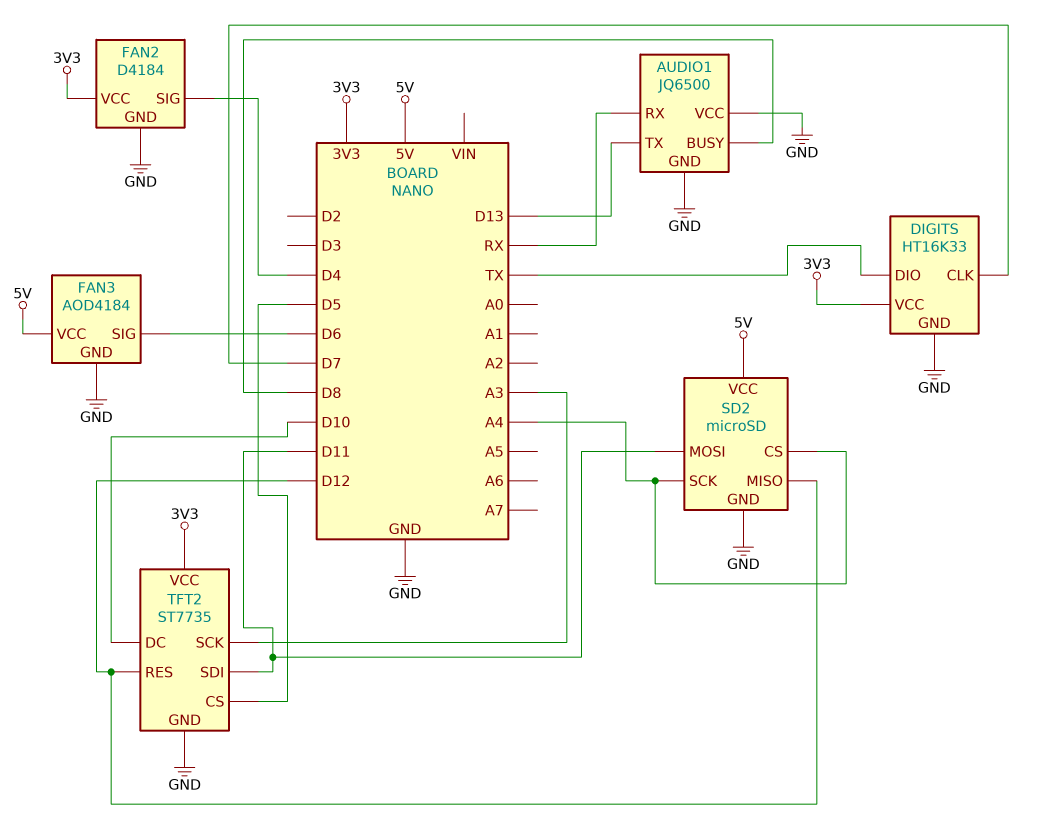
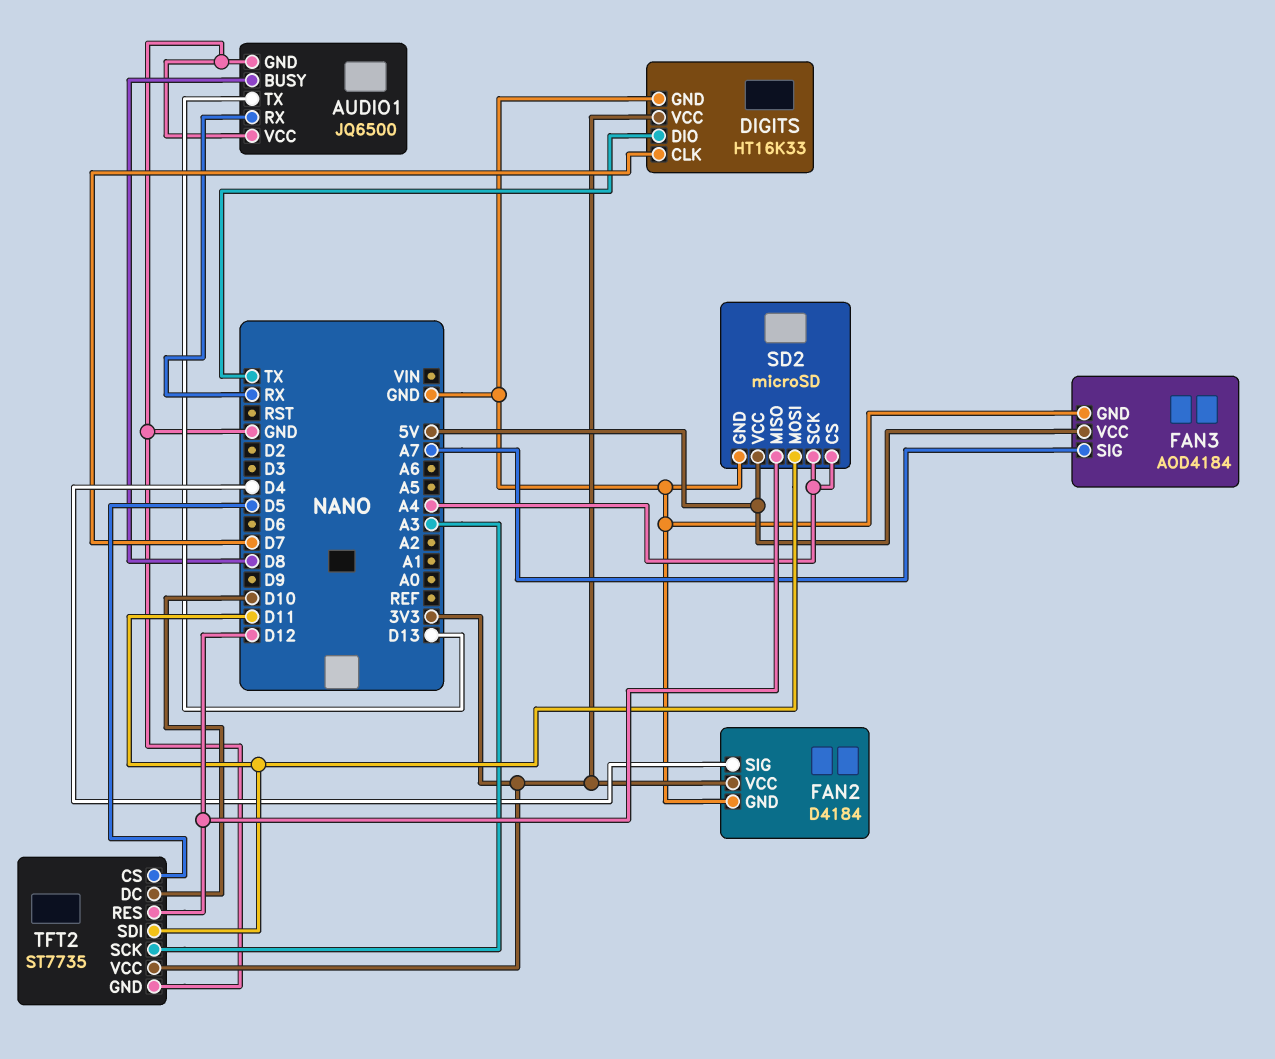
FAN3 pin SIG: D6 -> A7

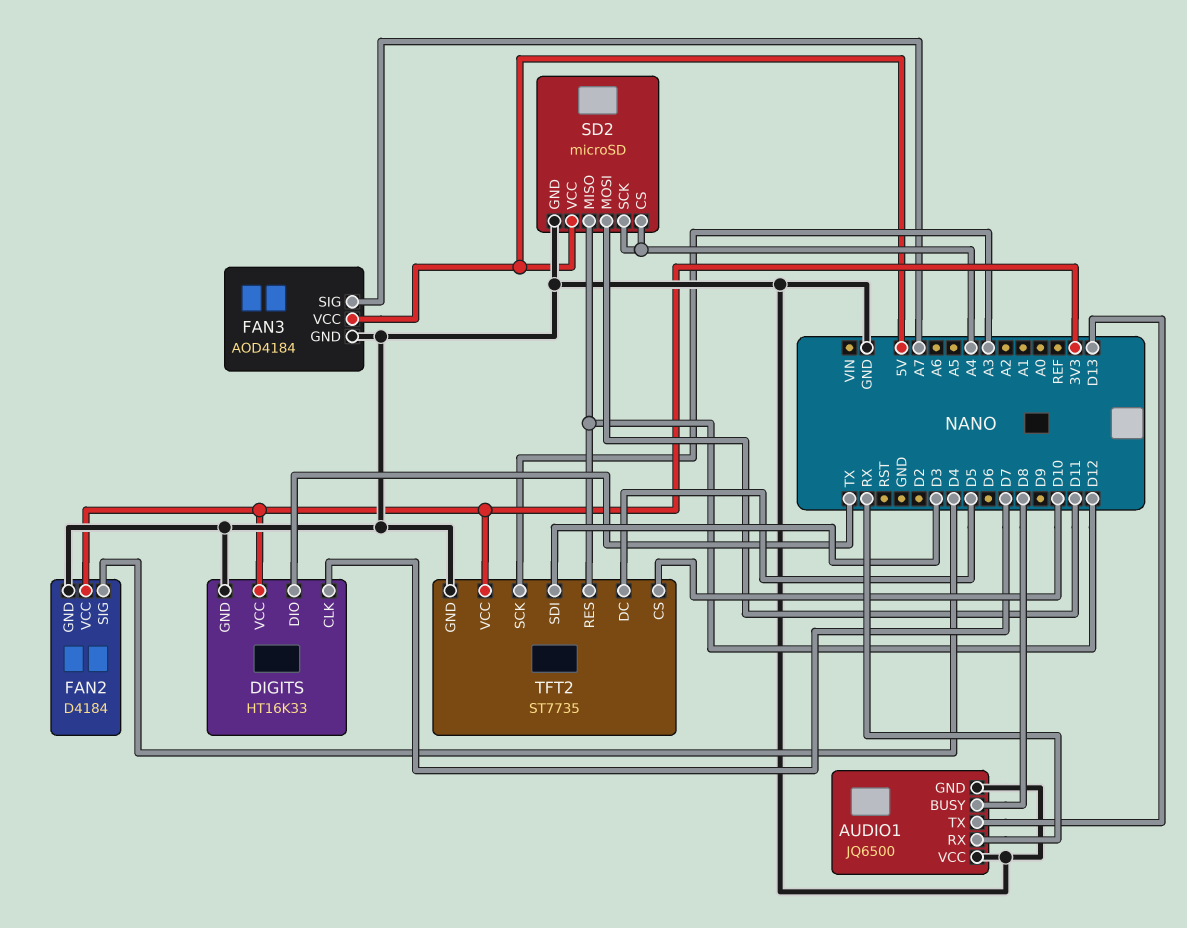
TFT2 pin CS: D5 -> D10
TFT2 pin DC: D10 -> D5
TFT2 pin SDI: D11 -> D3

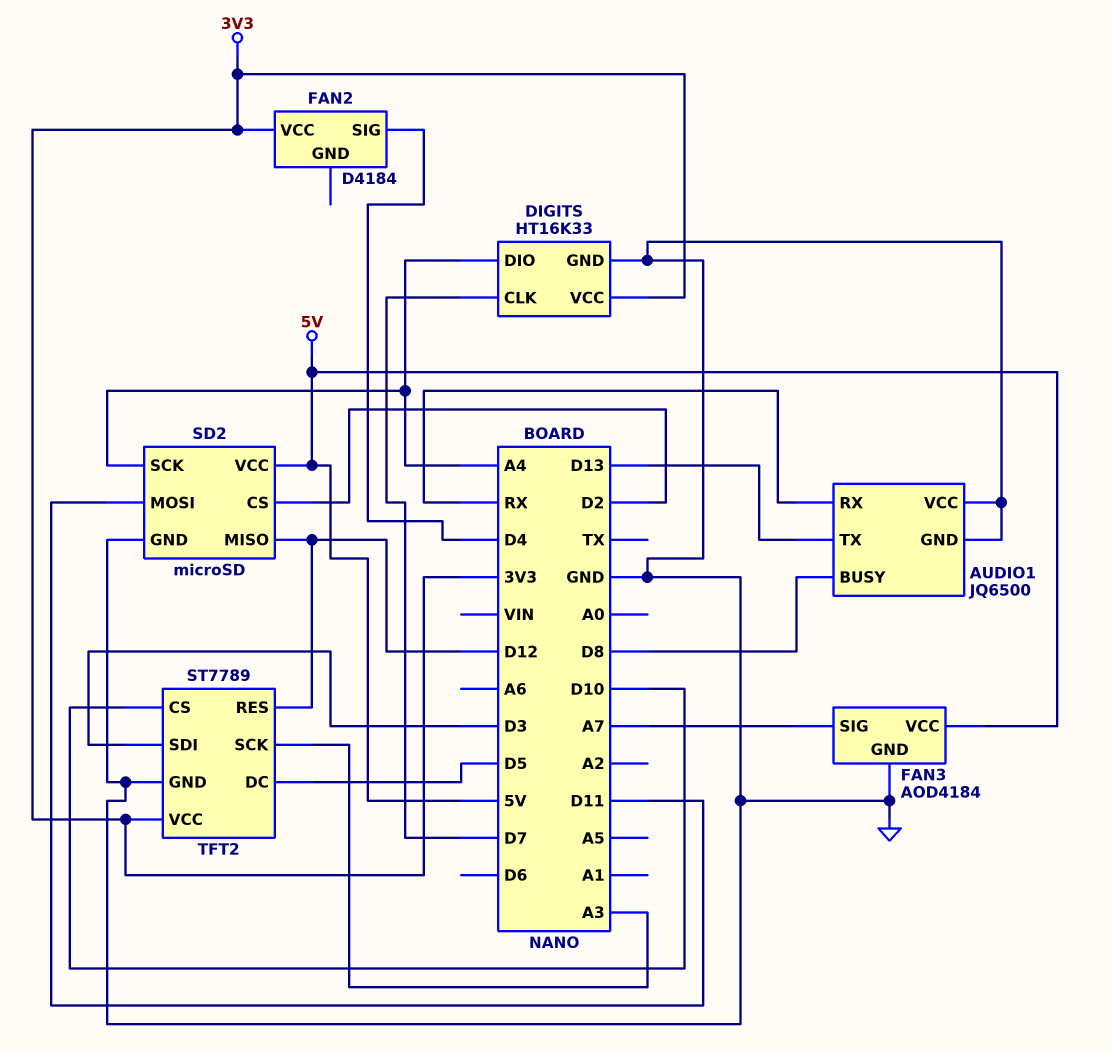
DIGITS pin DIO: TX -> A4
FAN2 pin GND: GND -> none
SD2 pin CS: A4 -> D2
TFT2: ST7735 -> ST7789

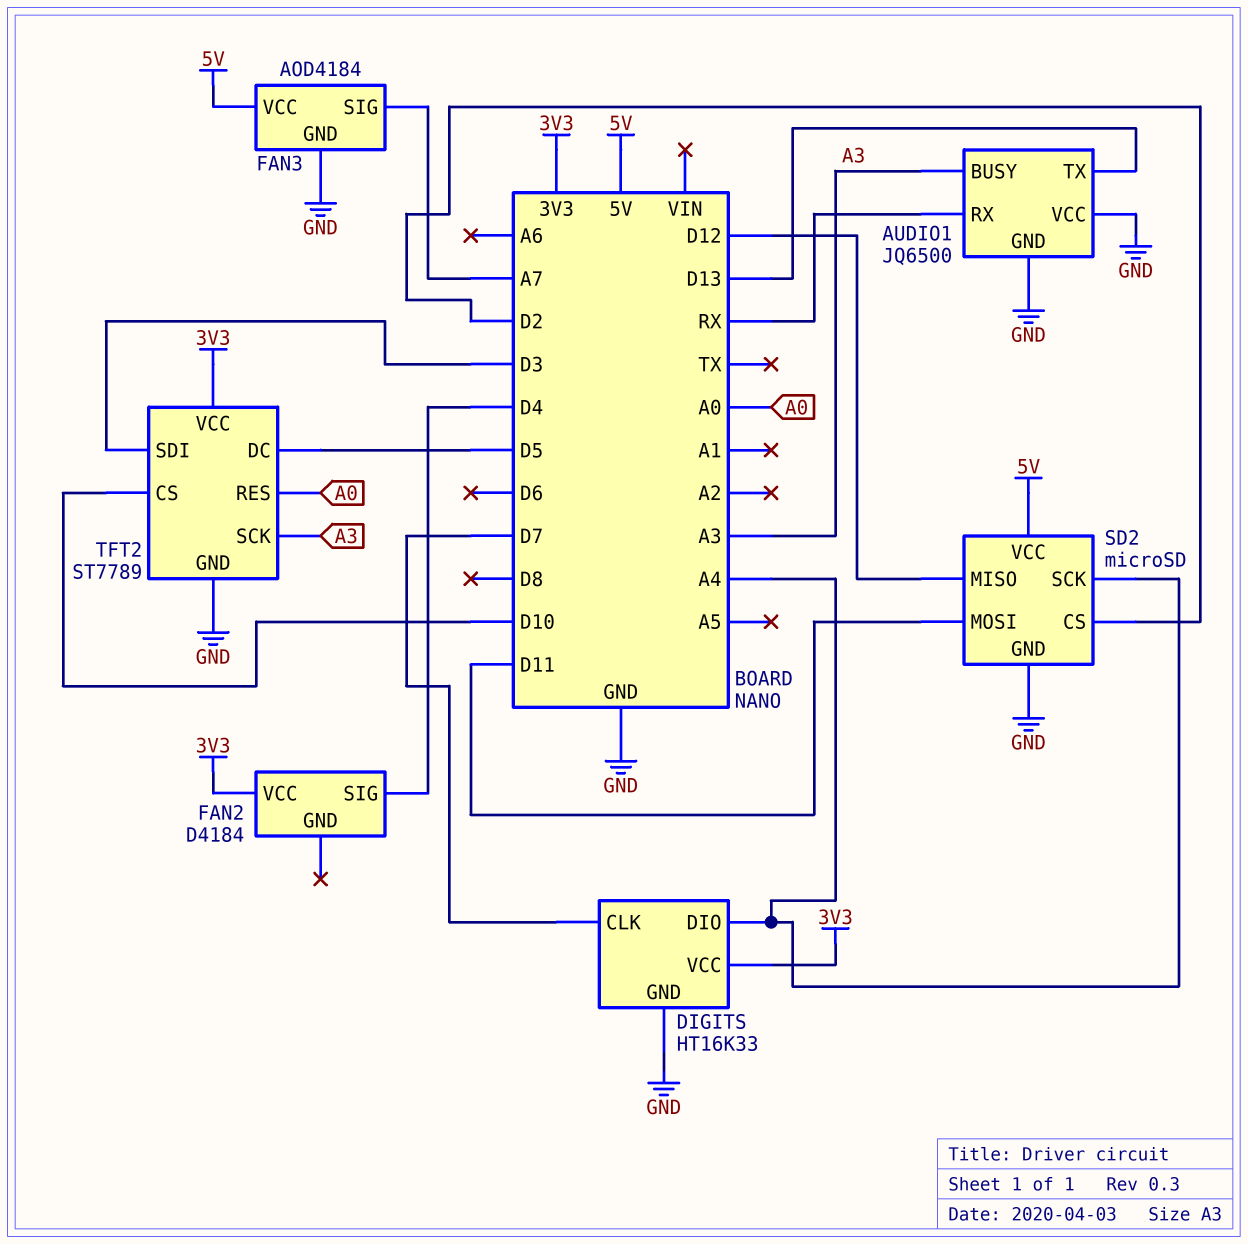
AUDIO1 pin BUSY: D8 -> A3
TFT2 pin RES: D12 -> A0

